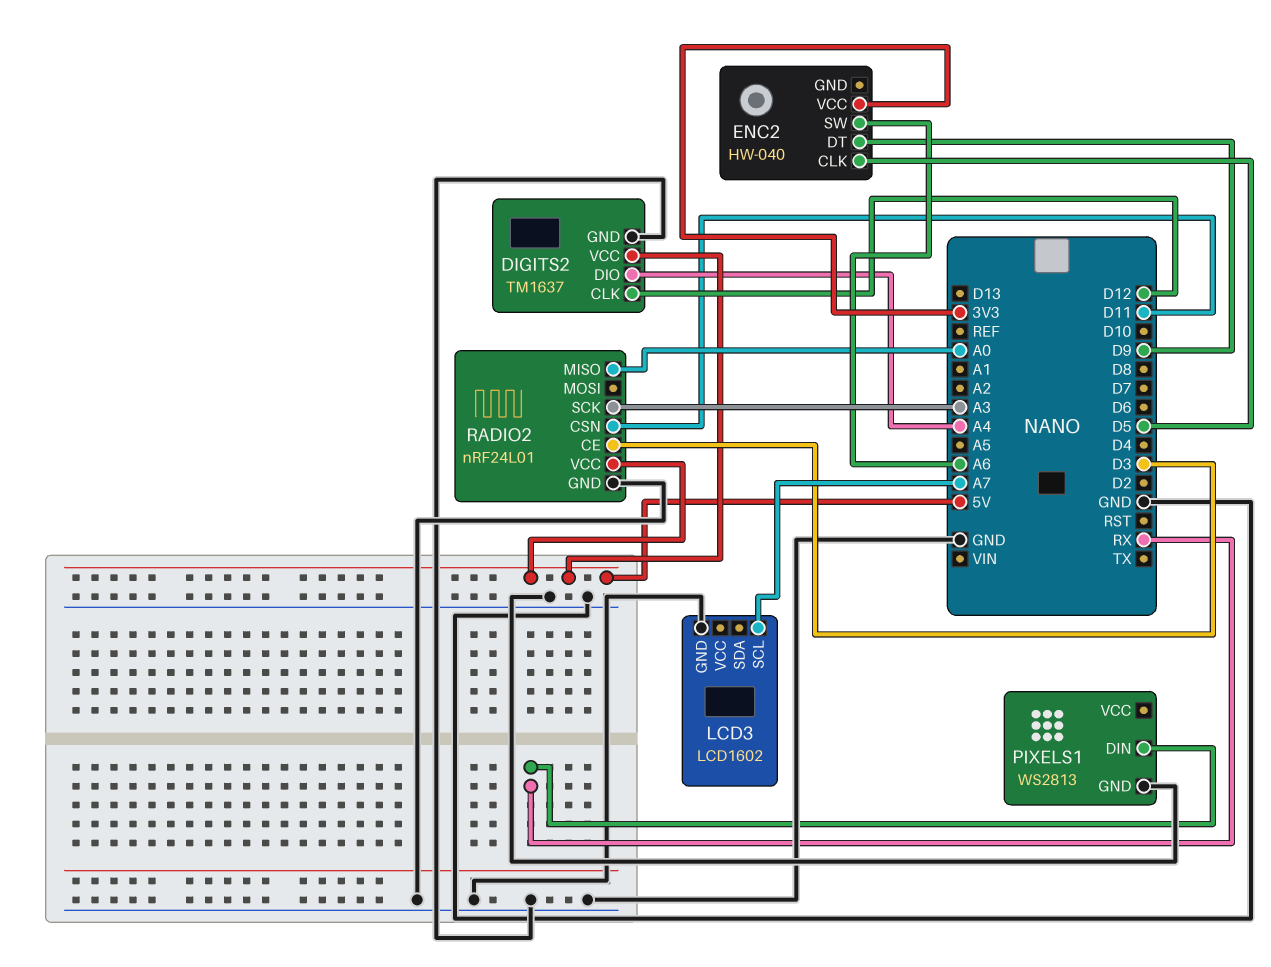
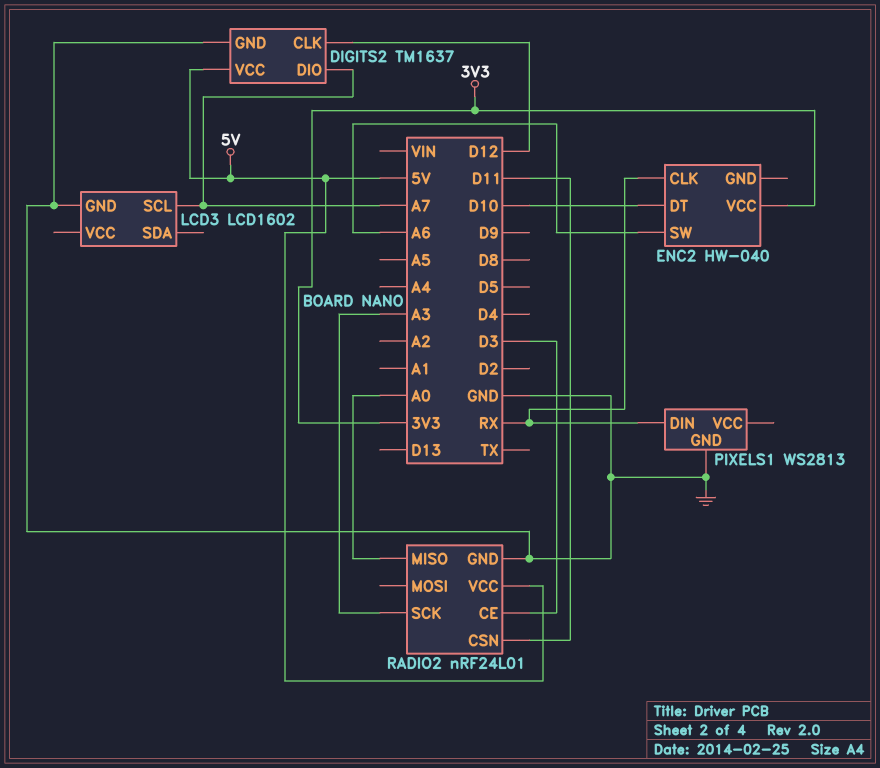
DIGITS2 pin DIO: A4 -> A7
ENC2 pin CLK: D5 -> RX
ENC2 pin DT: D9 -> D10

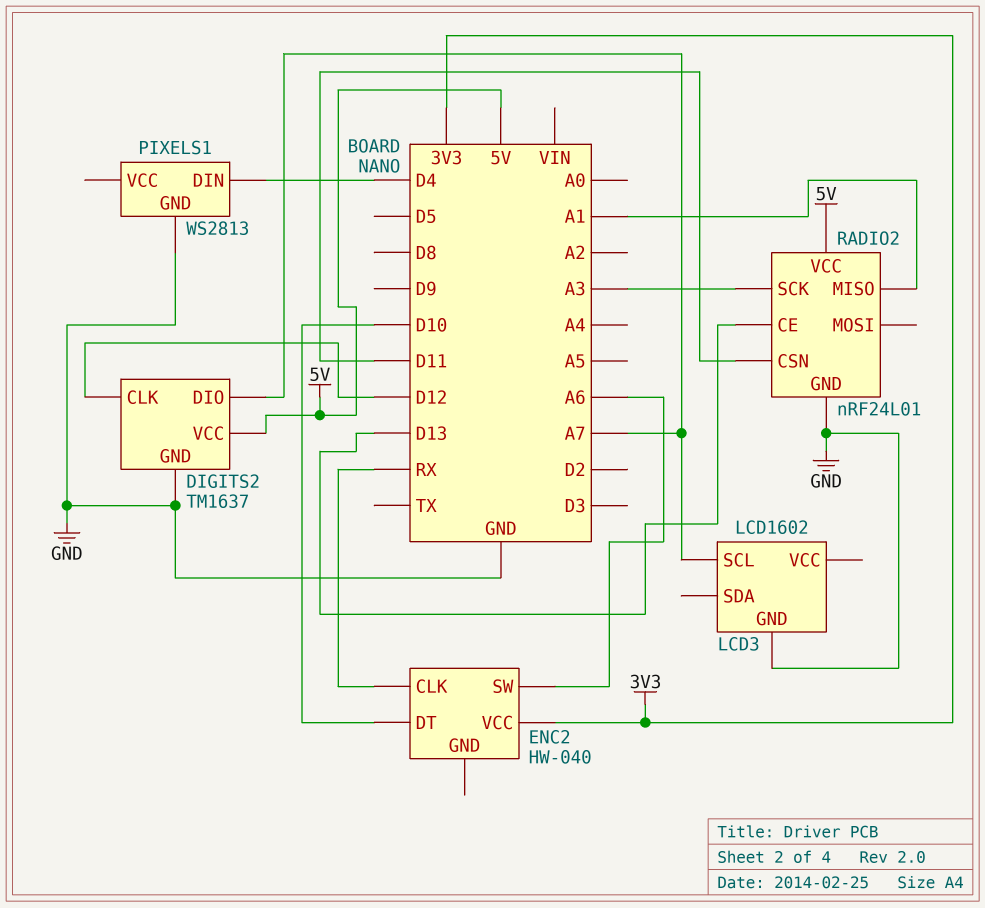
PIXELS1 pin DIN: RX -> D4
RADIO2 pin CE: D3 -> D13
RADIO2 pin MISO: A0 -> A1

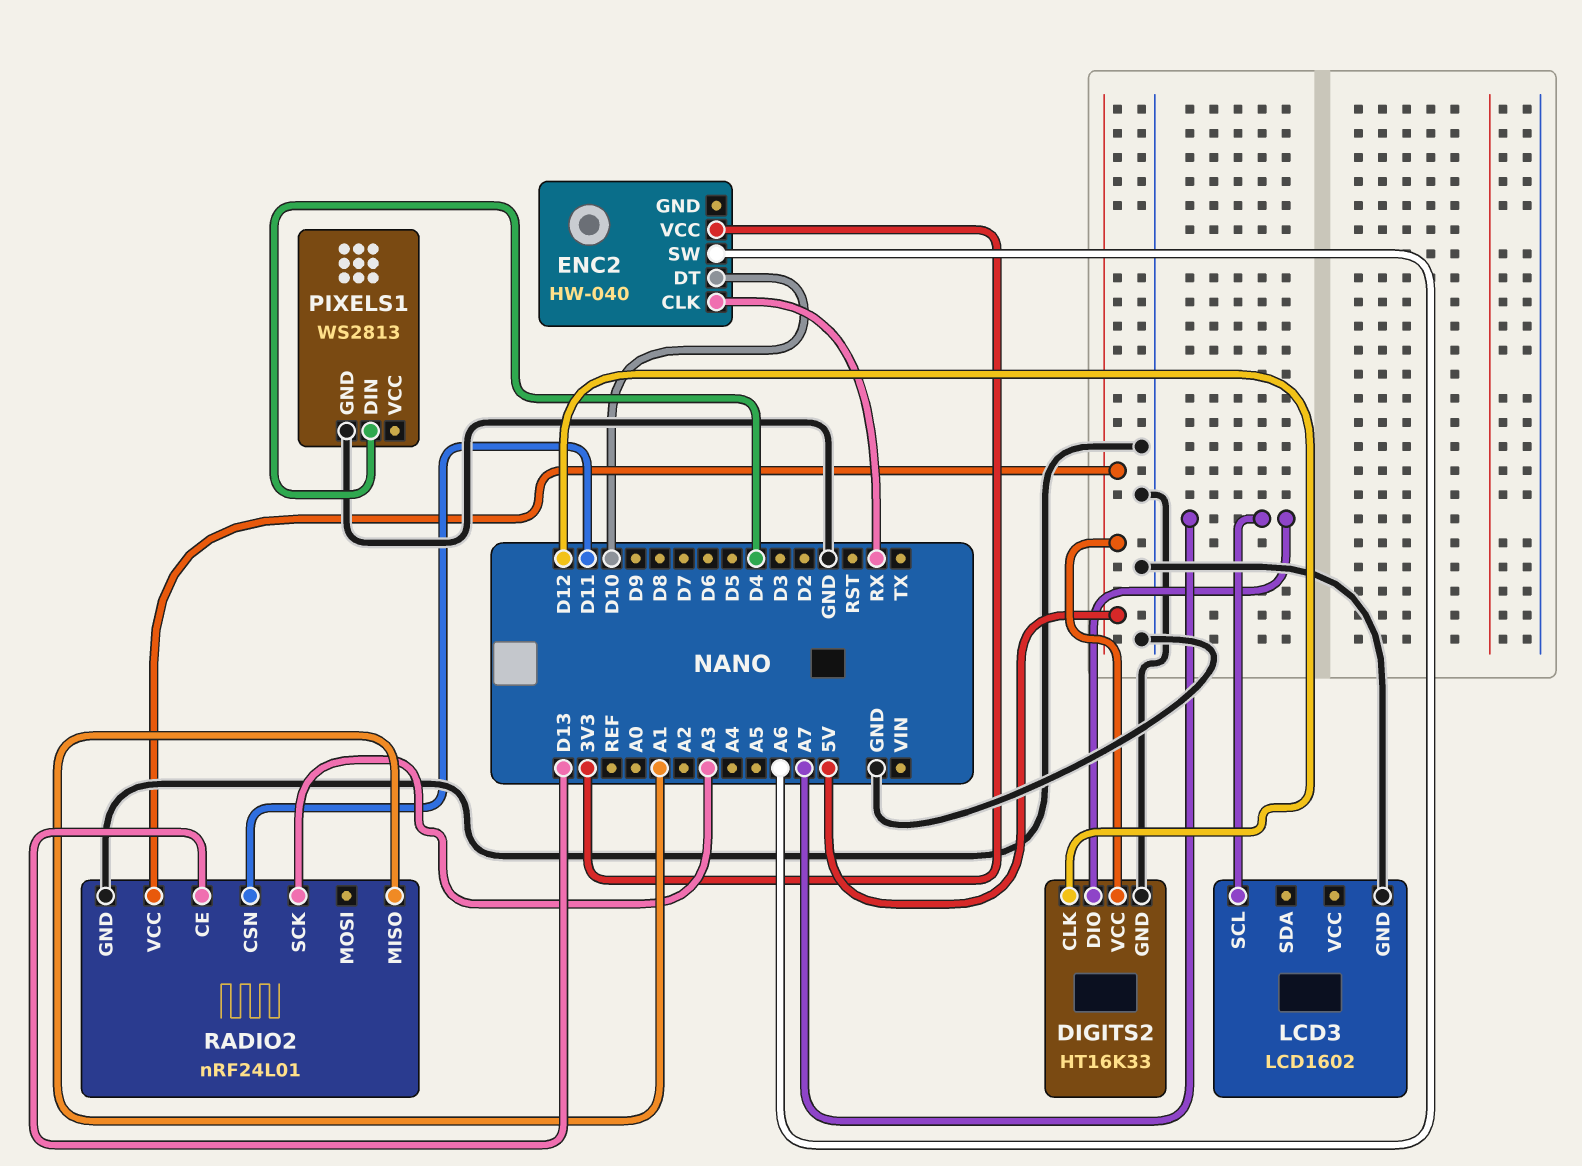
DIGITS2: TM1637 -> HT16K33

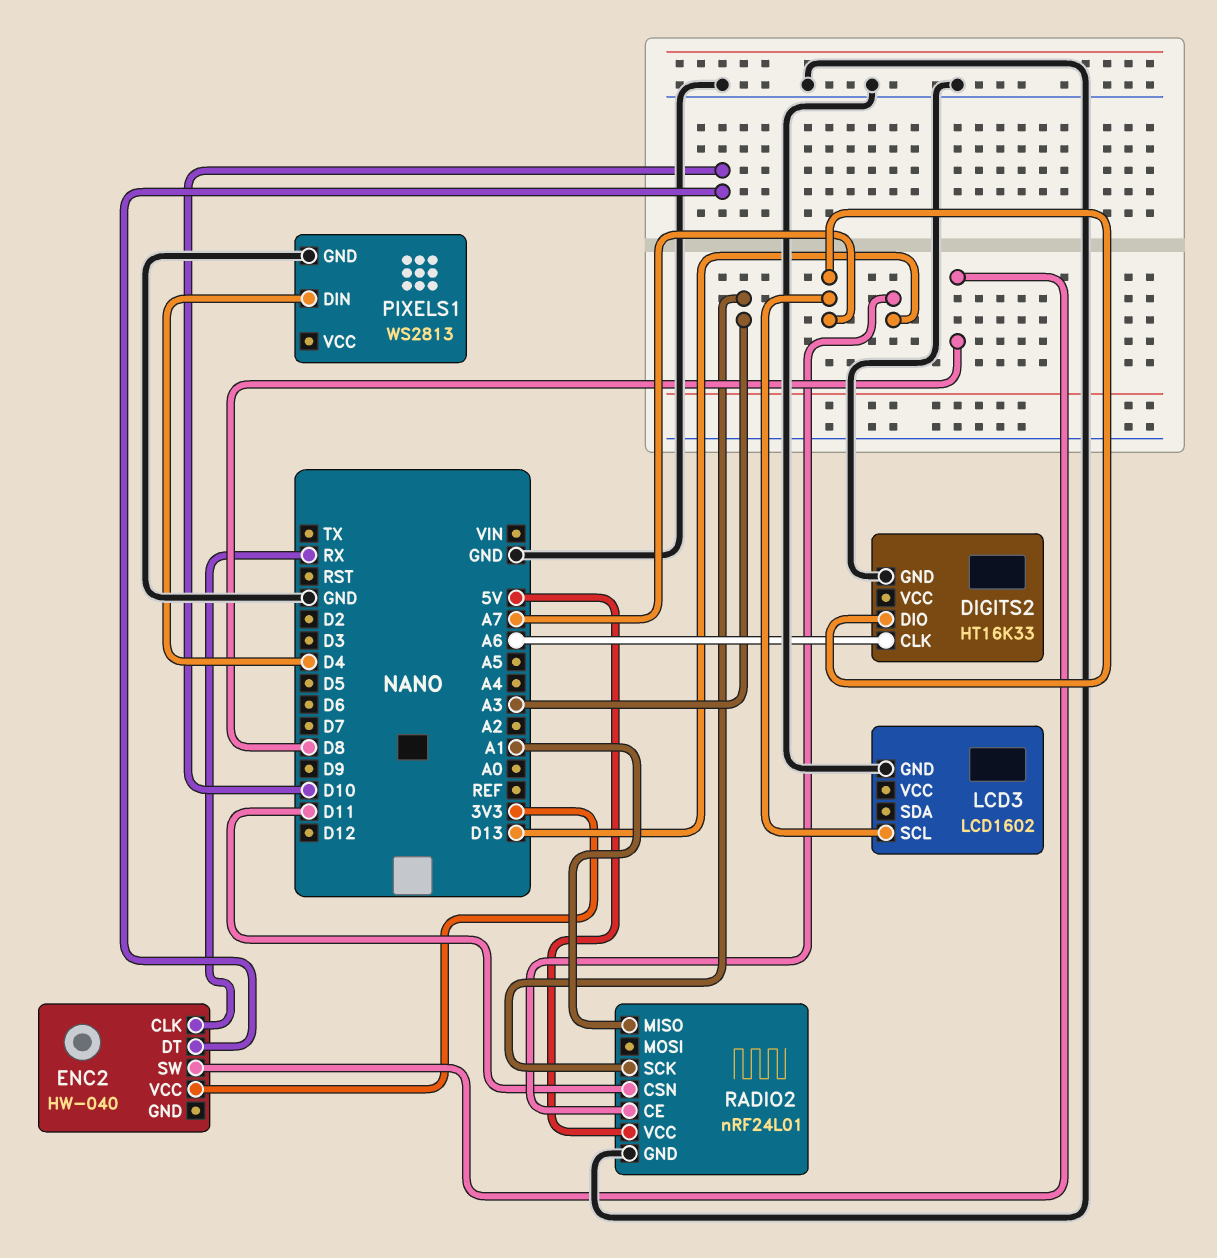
DIGITS2 pin CLK: D12 -> A6
DIGITS2 pin VCC: 5V -> none
ENC2 pin SW: A6 -> D8

